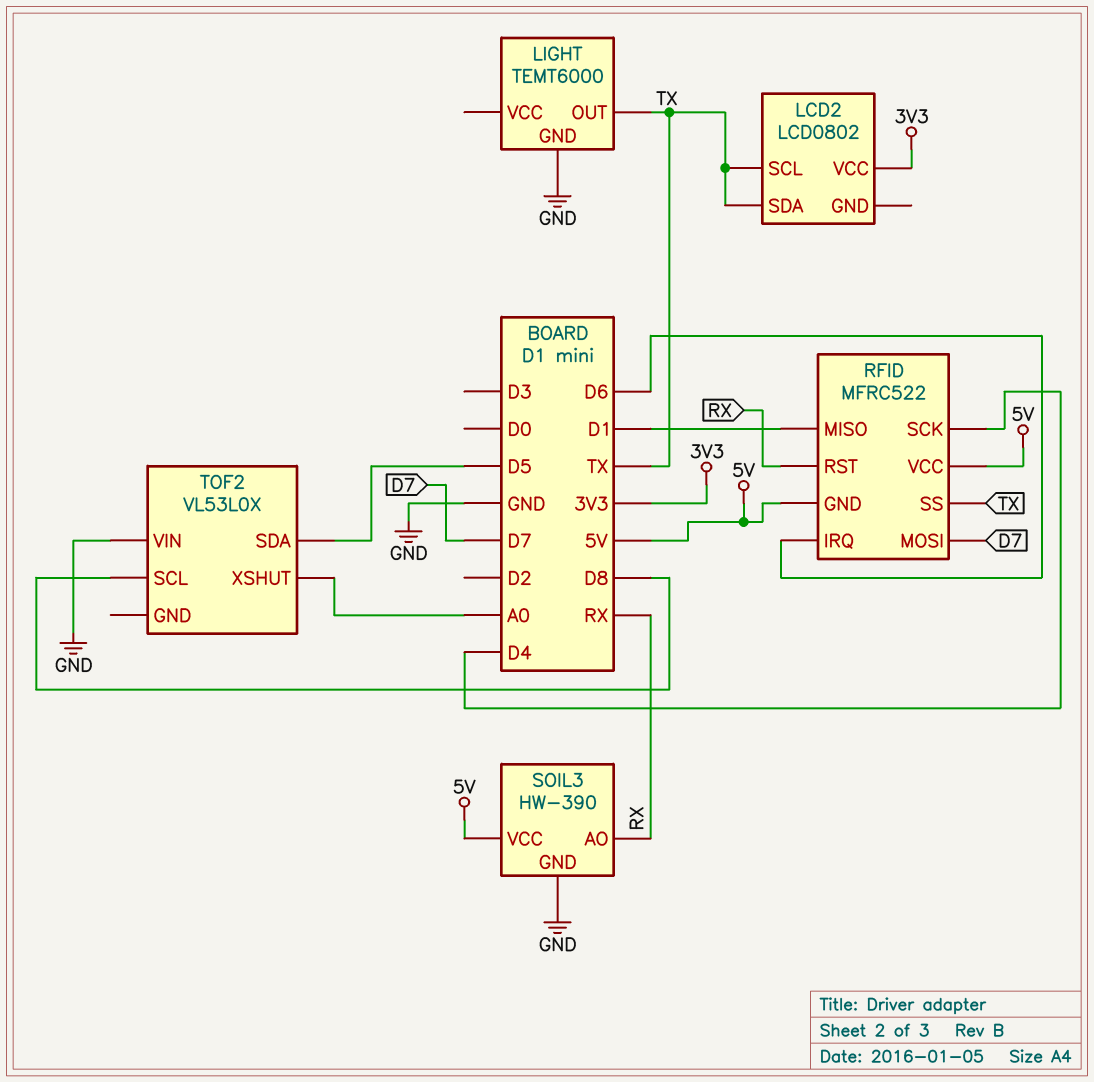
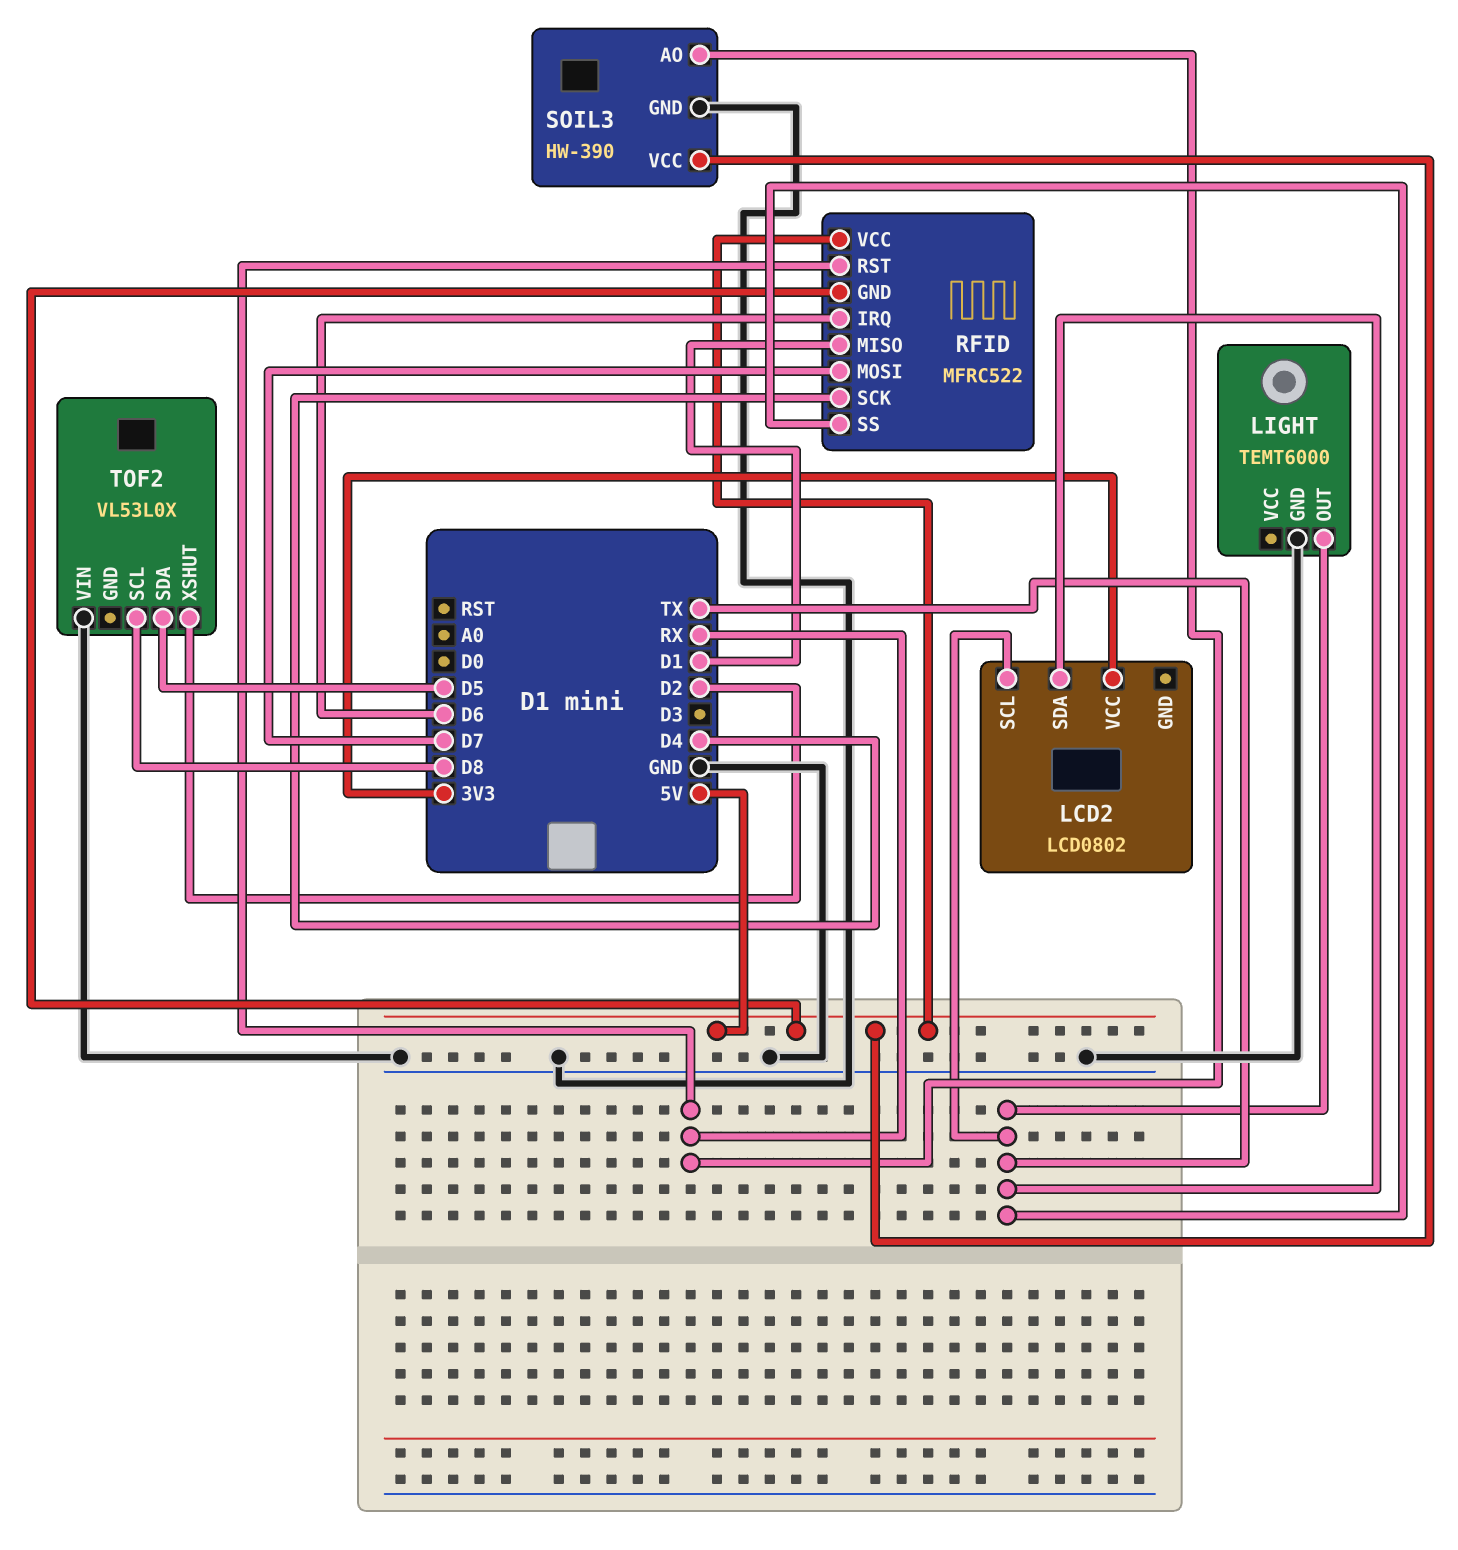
TOF2 pin XSHUT: A0 -> D2

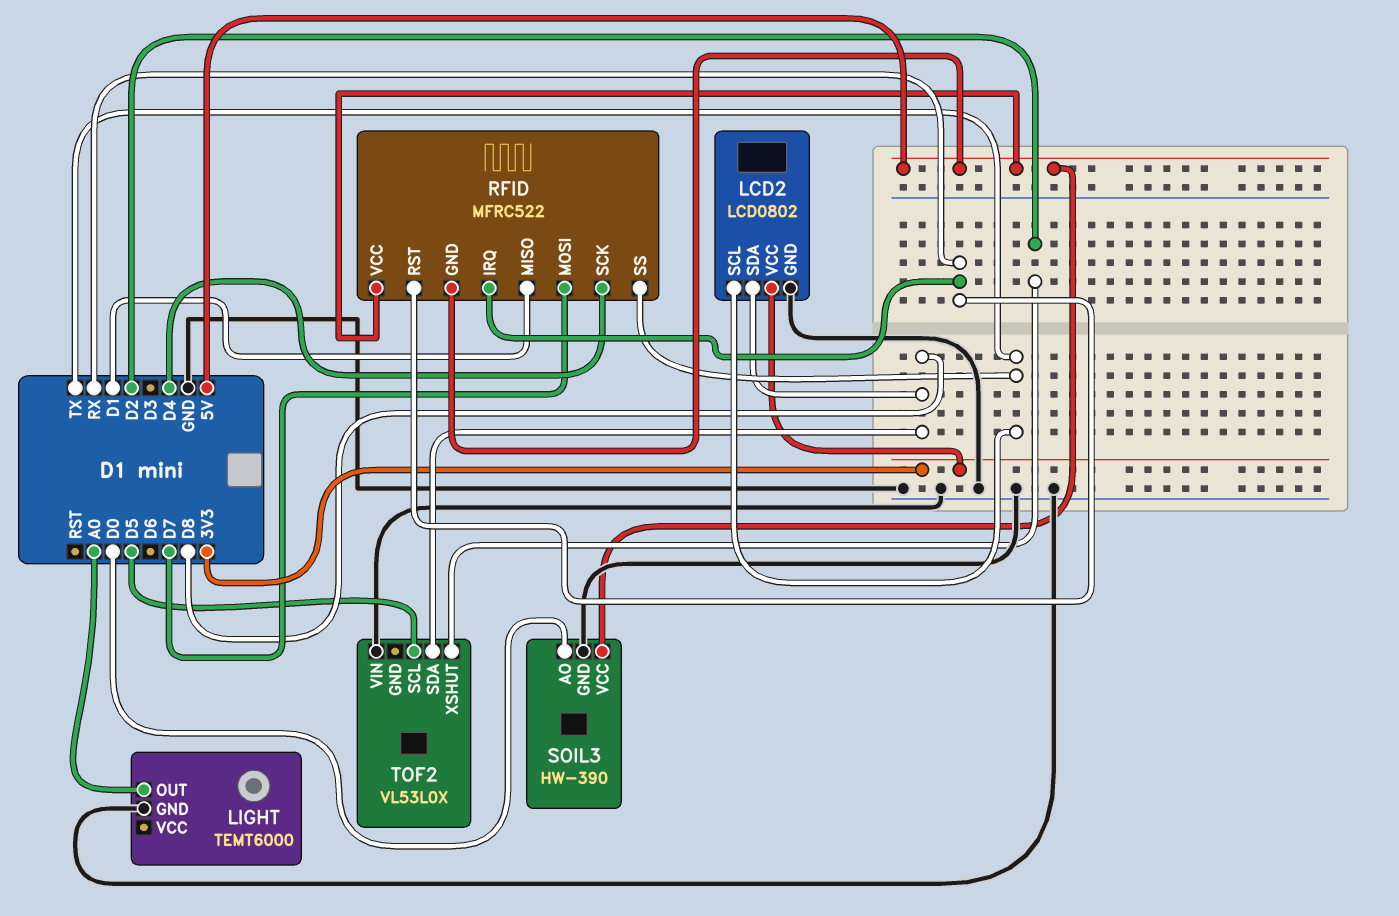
LCD2 pin GND: none -> GND
LCD2 pin SDA: TX -> D8
LIGHT pin OUT: TX -> A0
RFID pin IRQ: D6 -> RX
SOIL3 pin AO: RX -> D0
TOF2 pin SCL: D8 -> D5
TOF2 pin SDA: D5 -> D8

